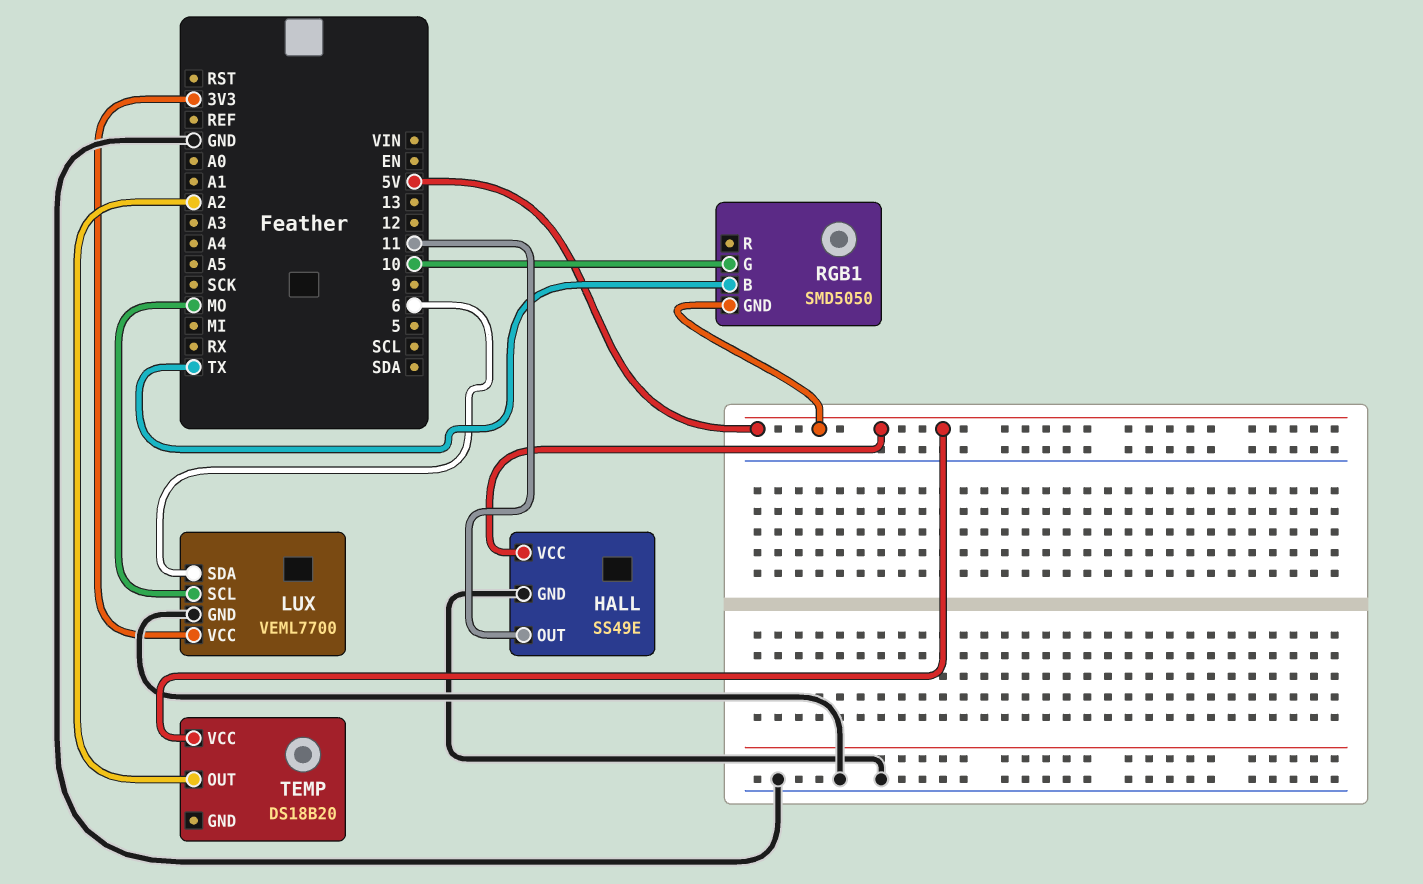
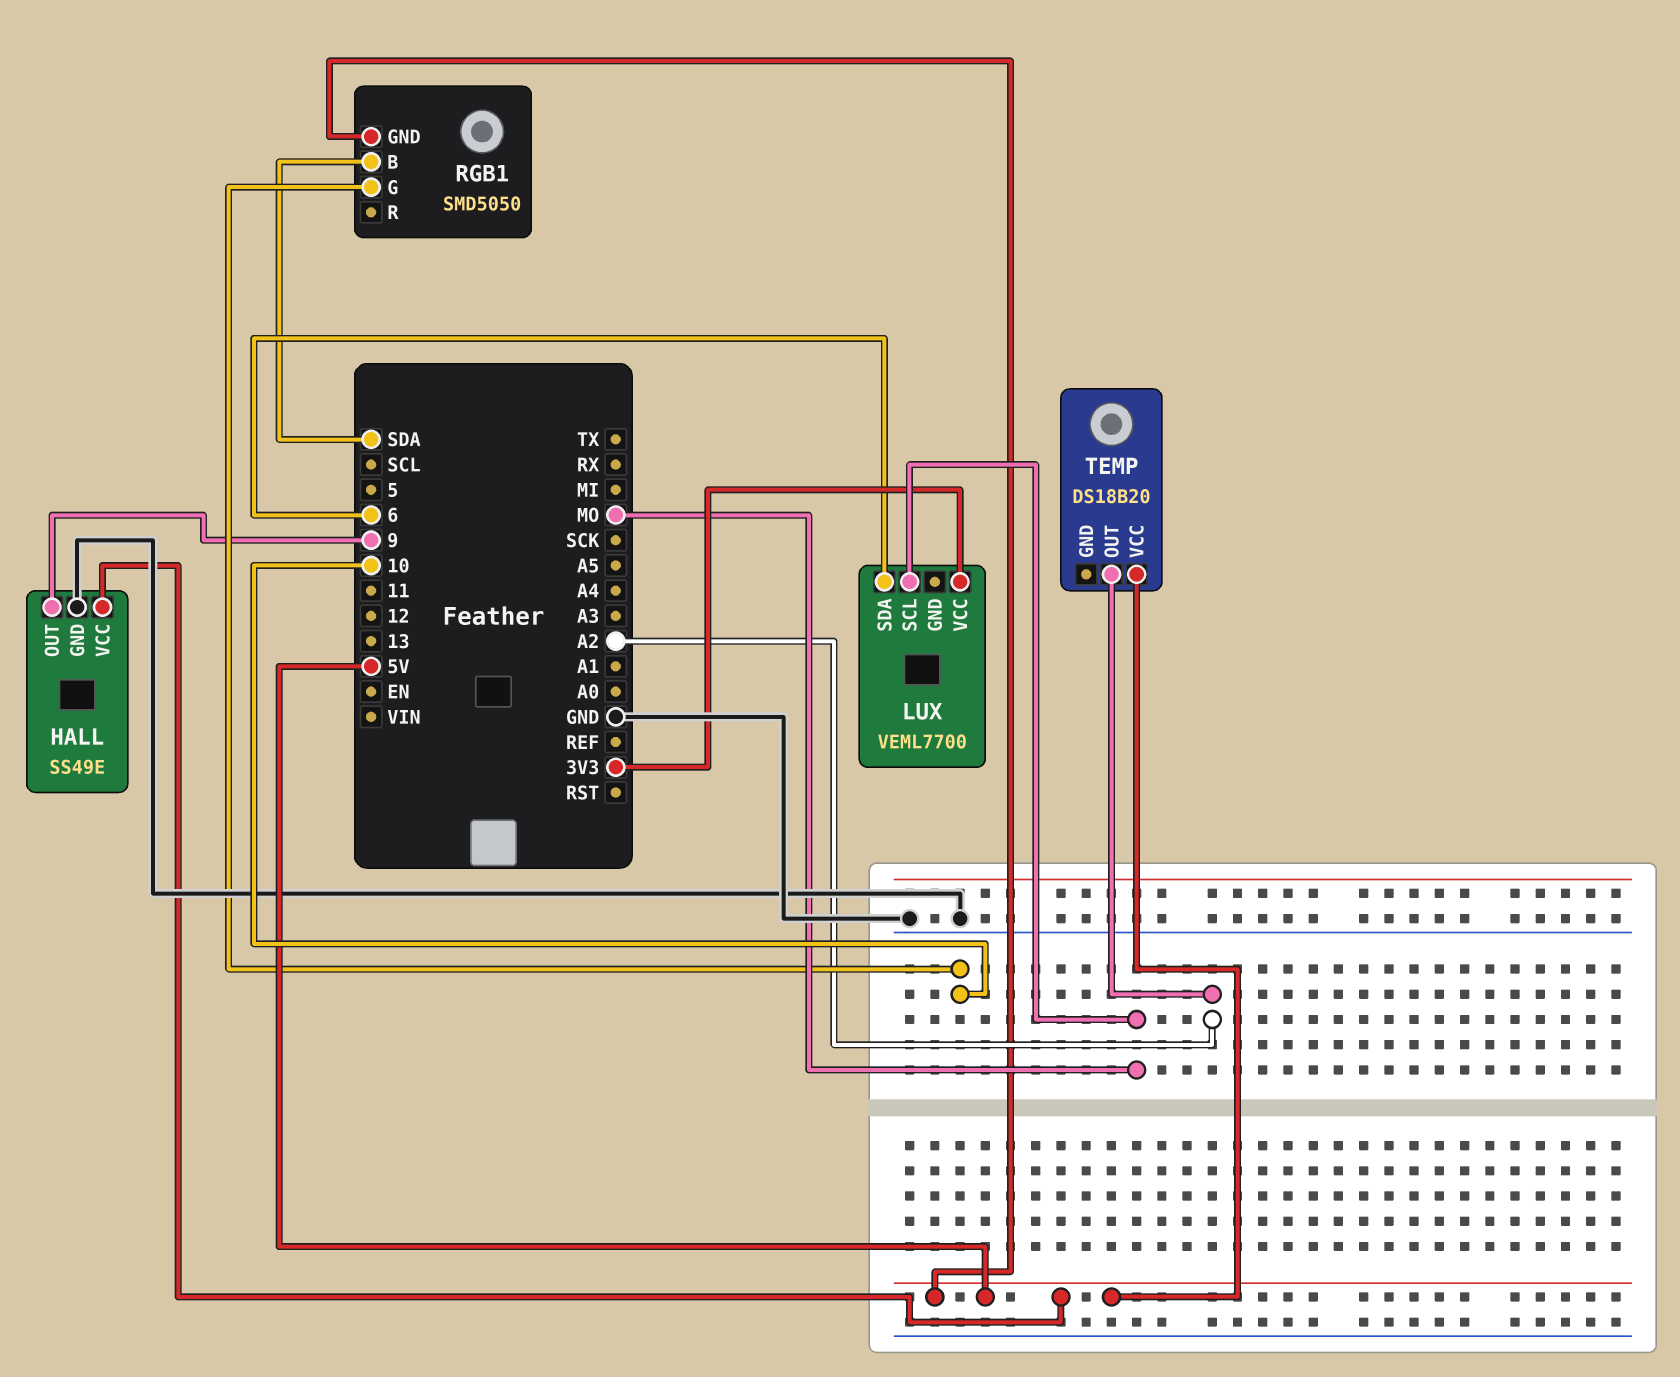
HALL pin OUT: 11 -> 9
LUX pin GND: GND -> none
RGB1 pin B: TX -> SDA

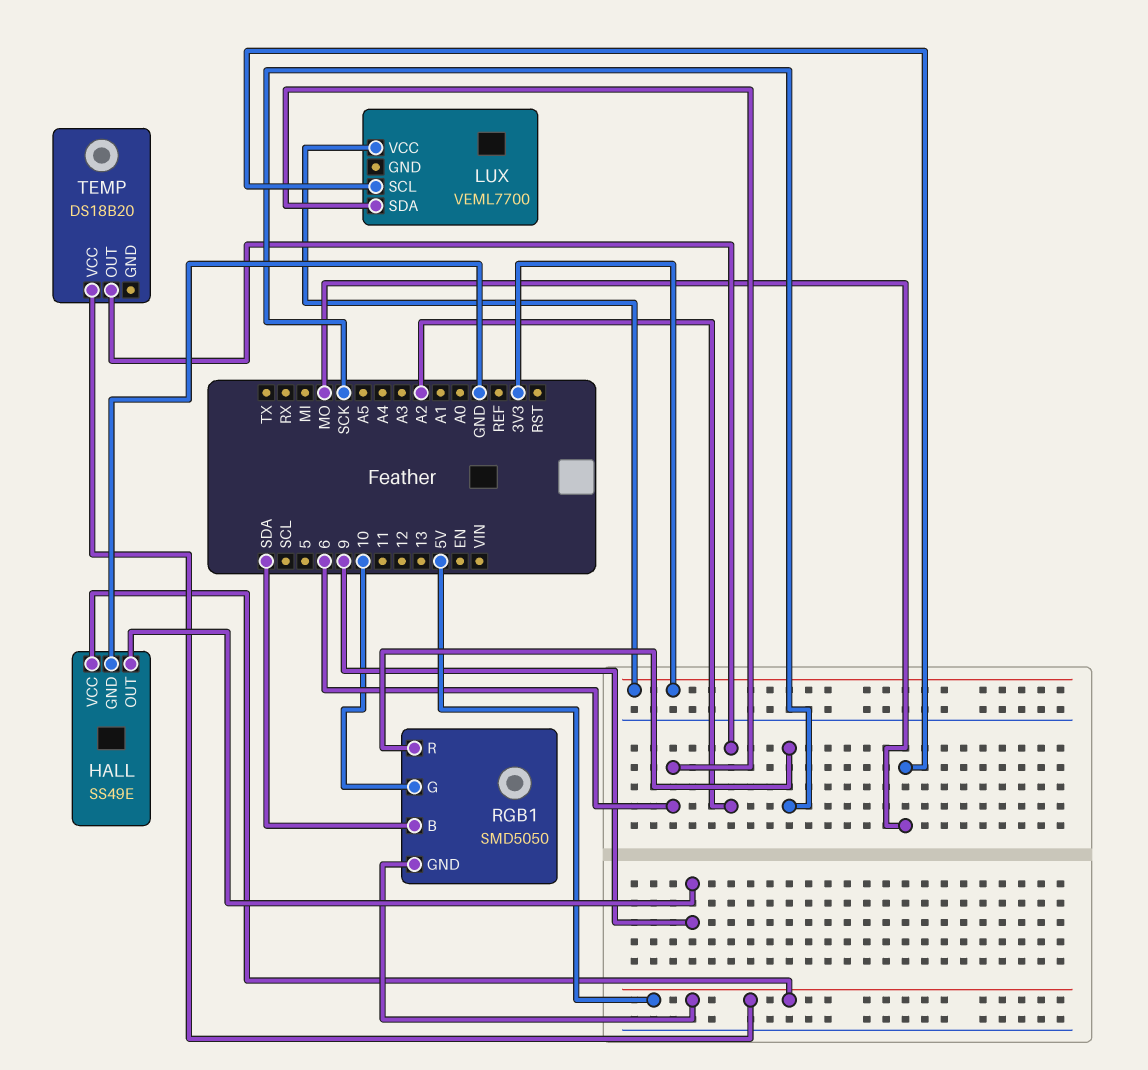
RGB1 pin R: none -> SCK

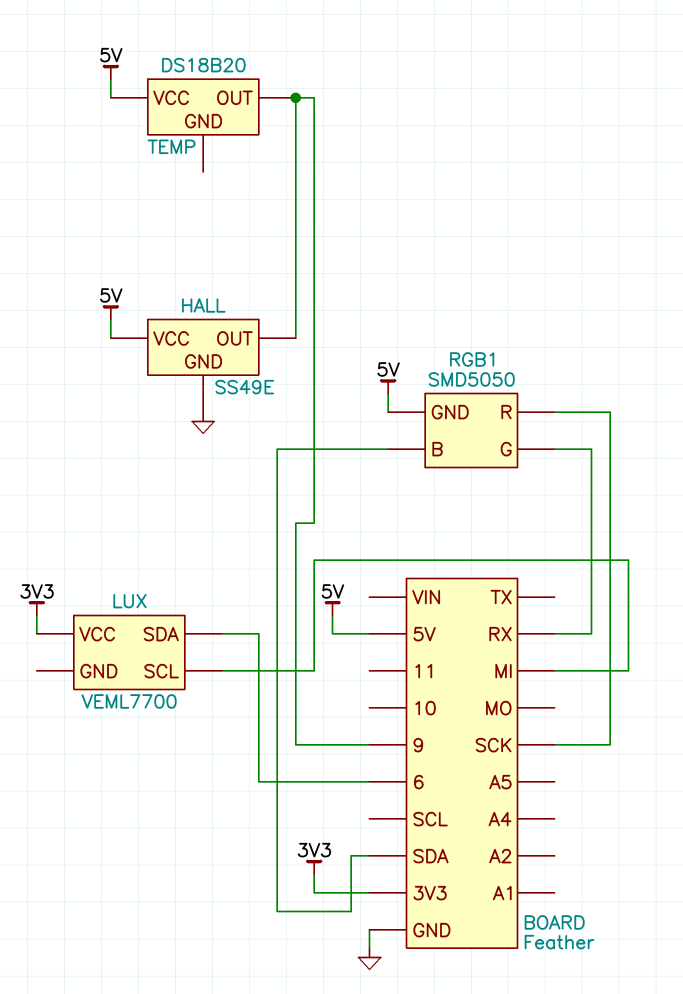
LUX pin SCL: MO -> MI
RGB1 pin G: 10 -> RX
TEMP pin OUT: A2 -> 9

